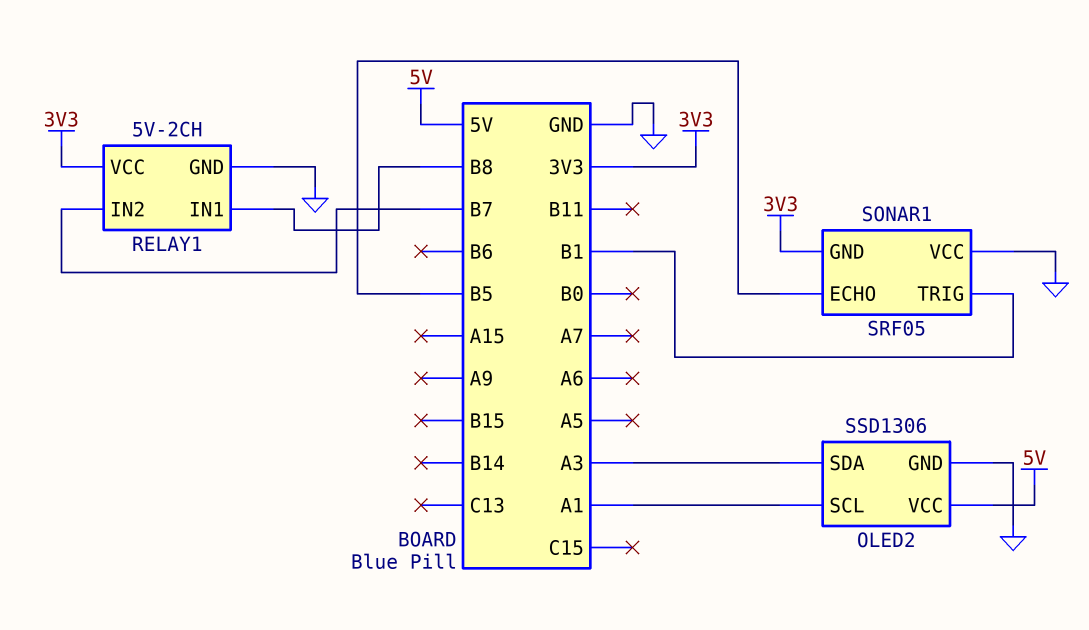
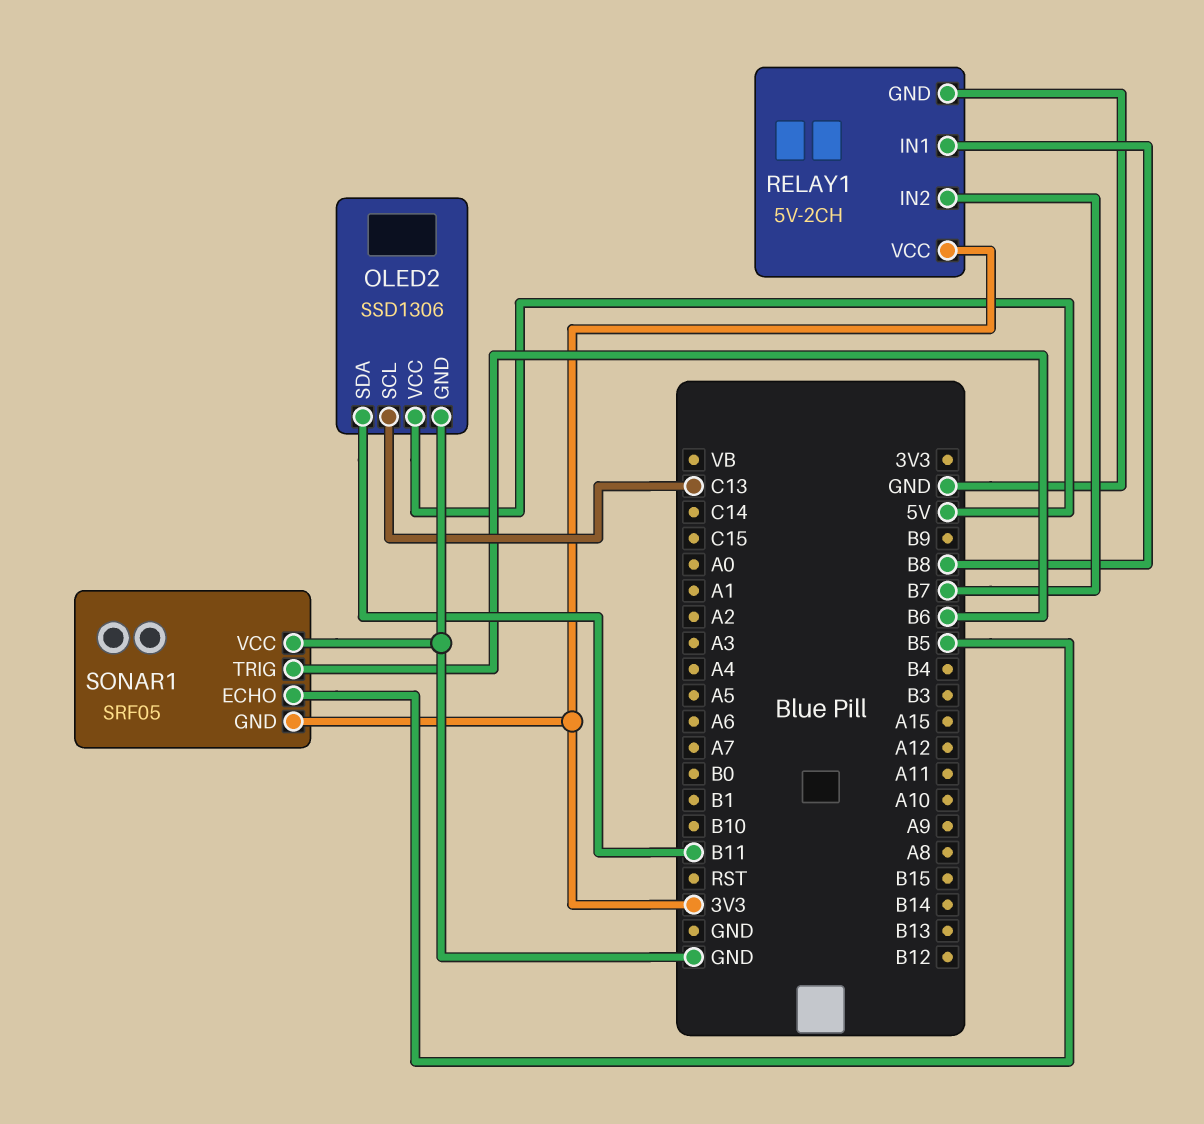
OLED2 pin SCL: A1 -> C13
OLED2 pin SDA: A3 -> B11
SONAR1 pin TRIG: B1 -> B6

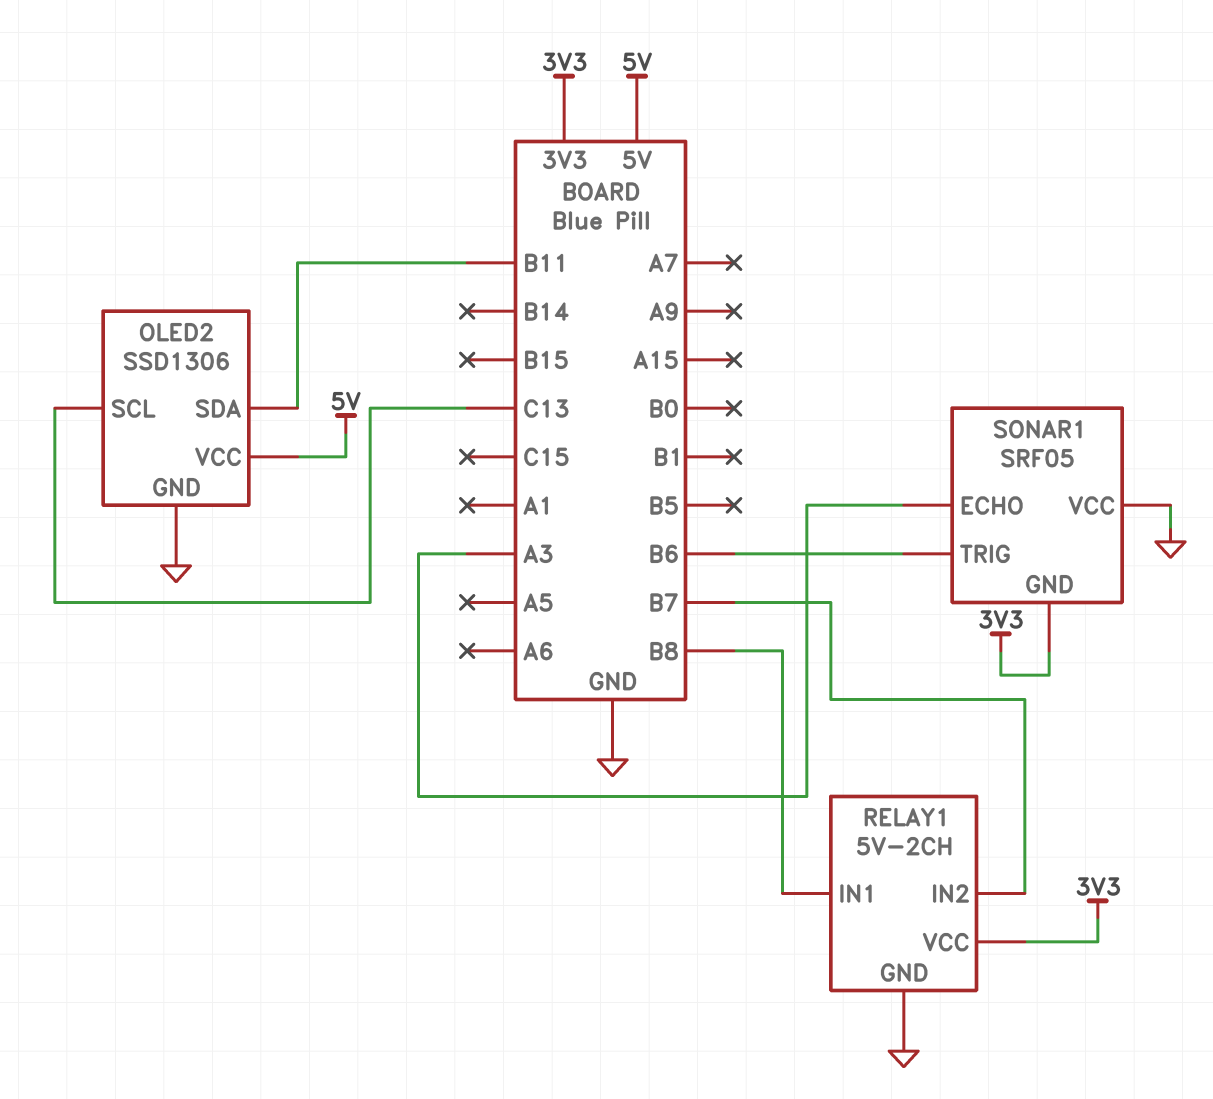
SONAR1 pin ECHO: B5 -> A3

